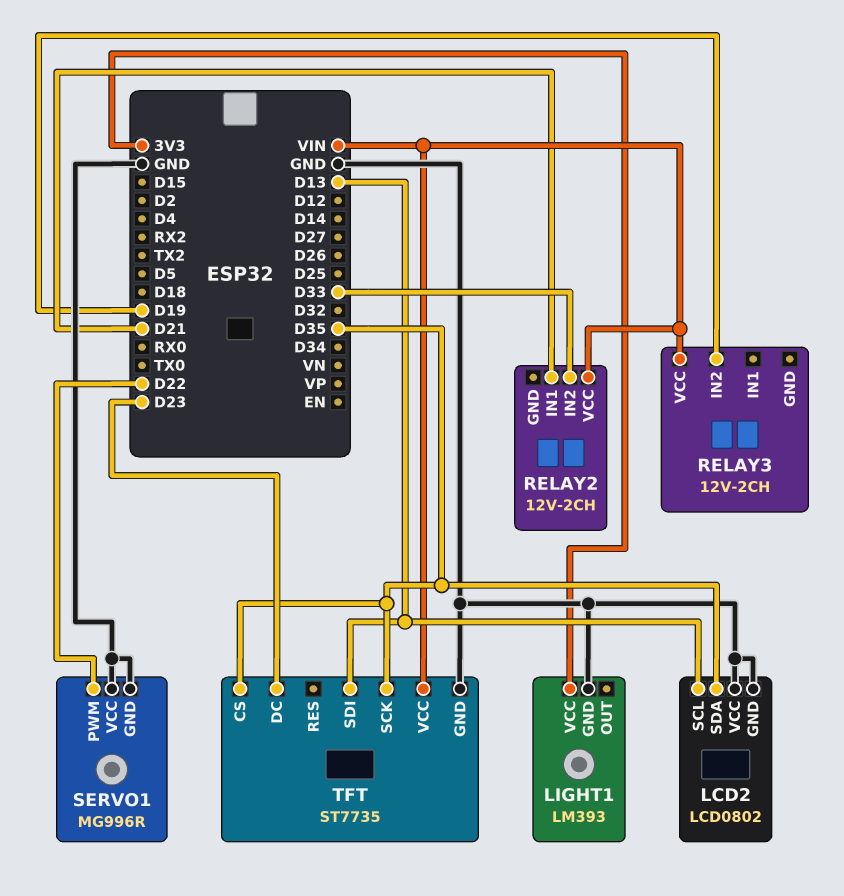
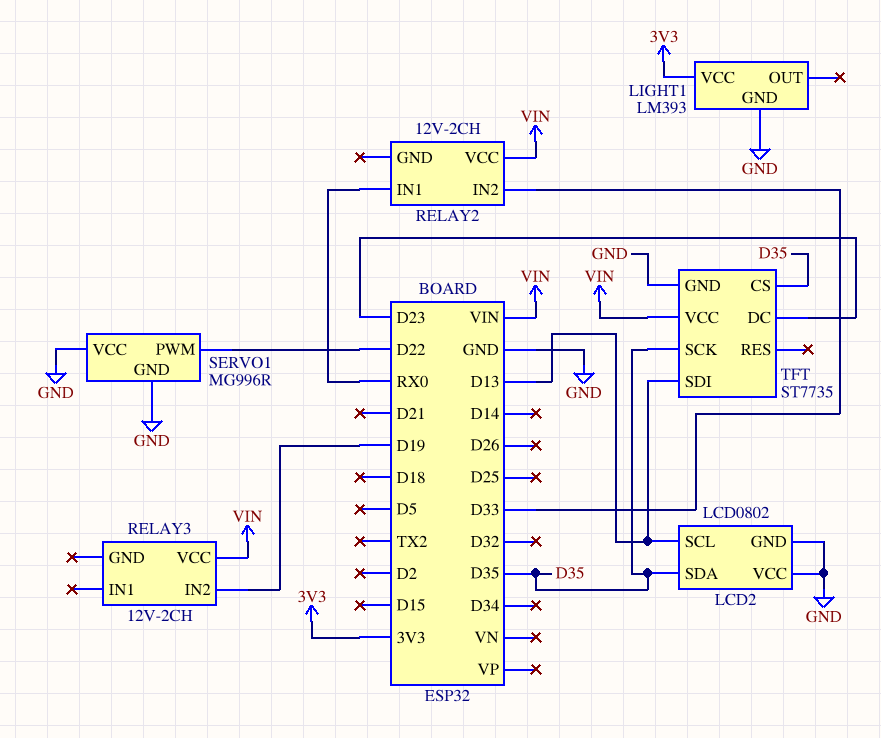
RELAY2 pin IN1: D21 -> RX0

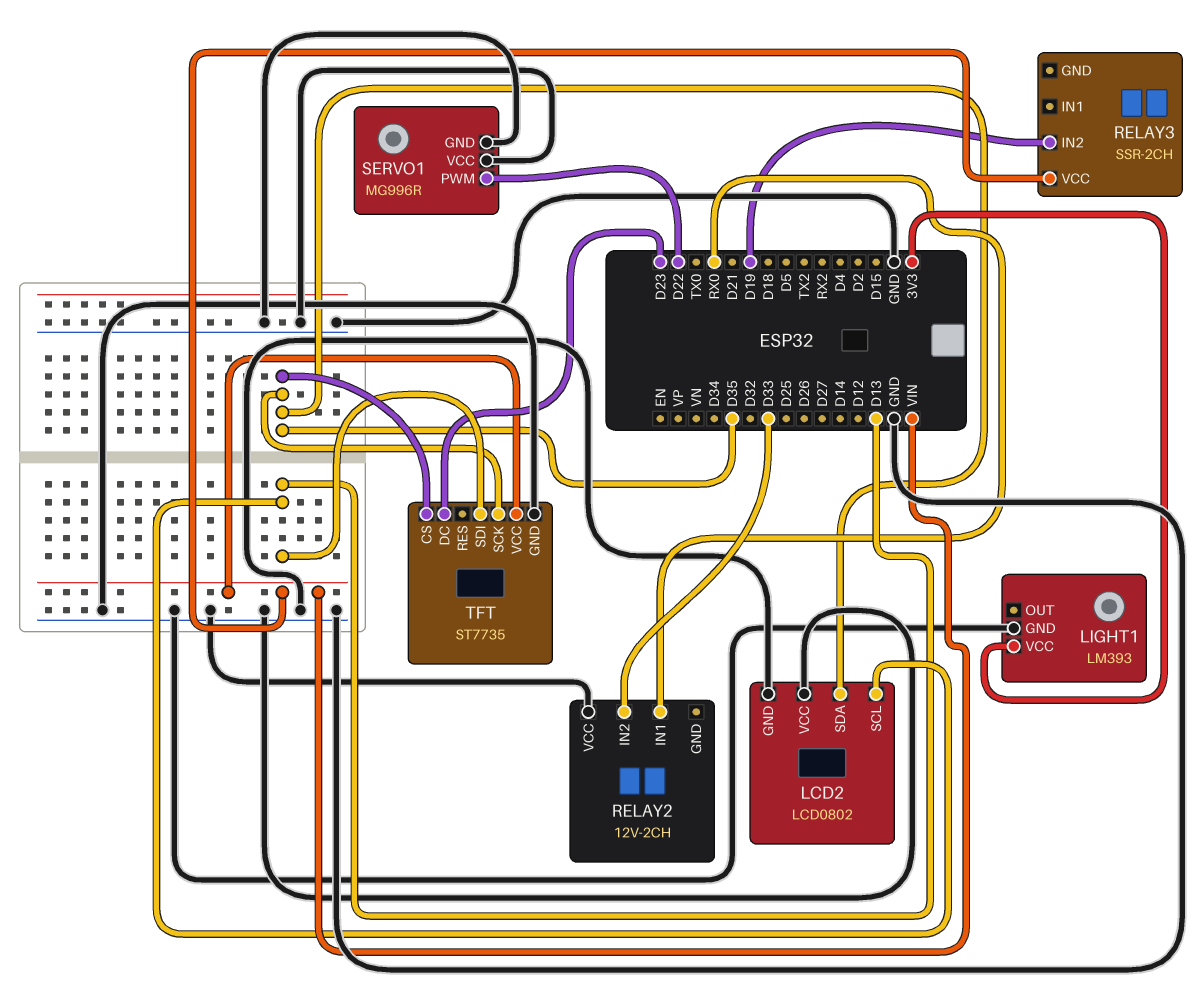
RELAY2 pin VCC: VIN -> GND
RELAY3: 12V-2CH -> SSR-2CH

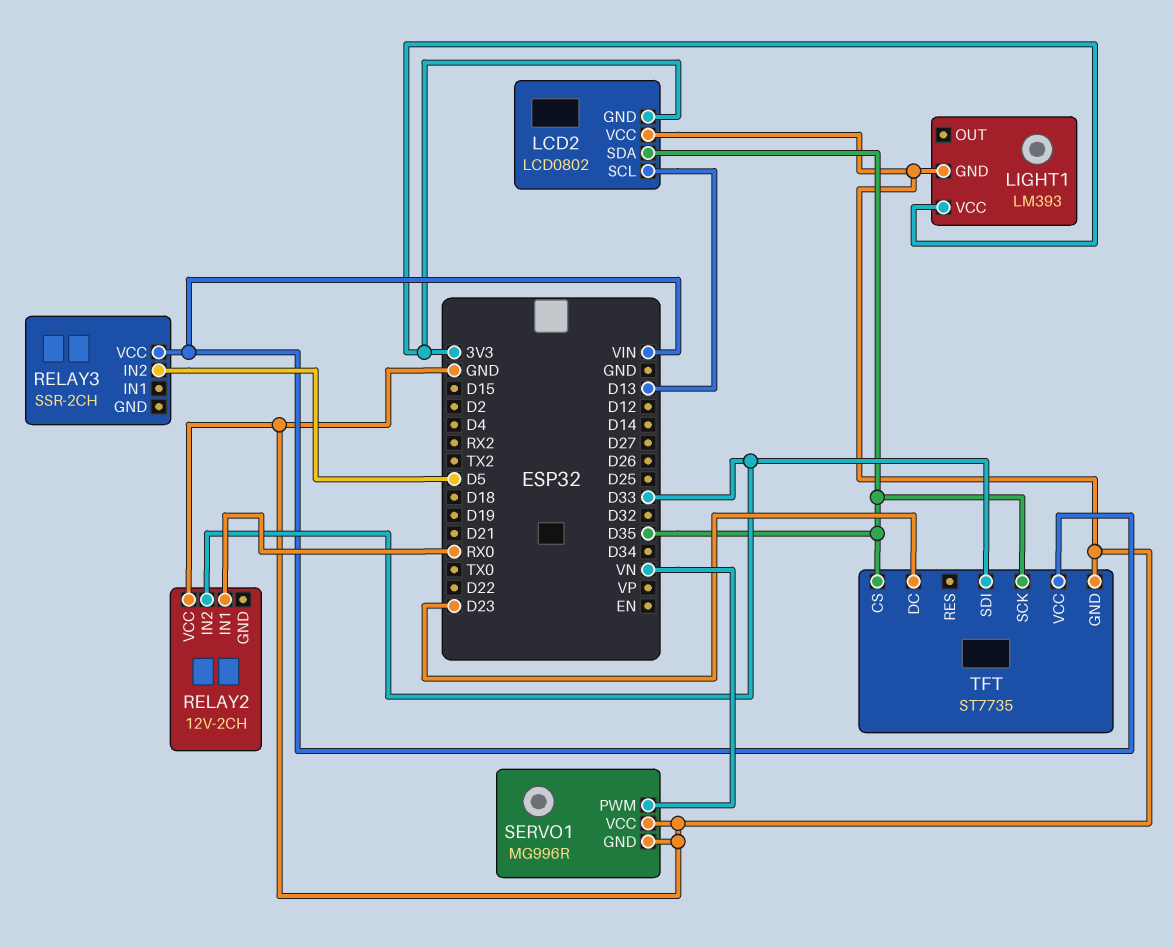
LCD2 pin GND: GND -> 3V3
RELAY3 pin IN2: D19 -> D5
SERVO1 pin PWM: D22 -> VN
TFT pin SDI: D13 -> D33

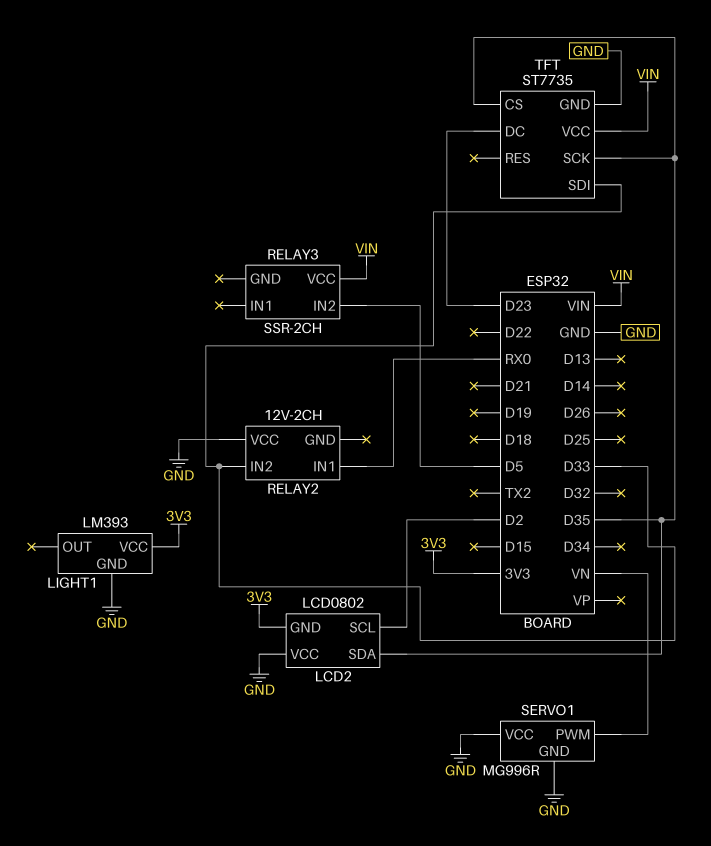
LCD2 pin SCL: D13 -> D2

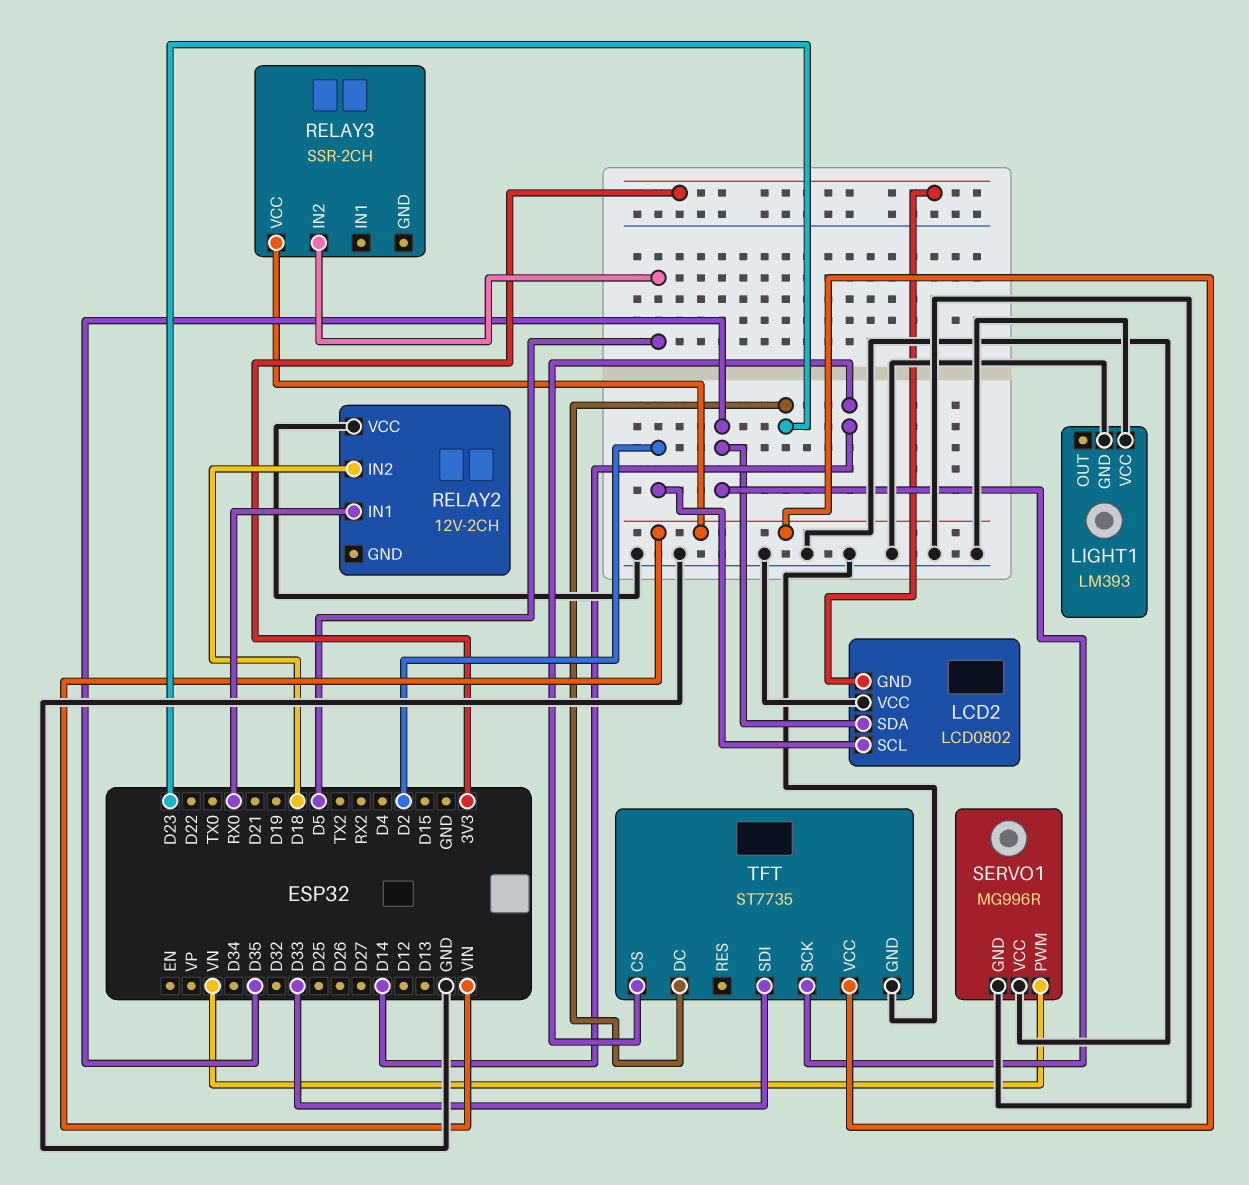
LIGHT1 pin VCC: 3V3 -> GND
RELAY2 pin IN2: D33 -> D18
TFT pin CS: D35 -> D14

